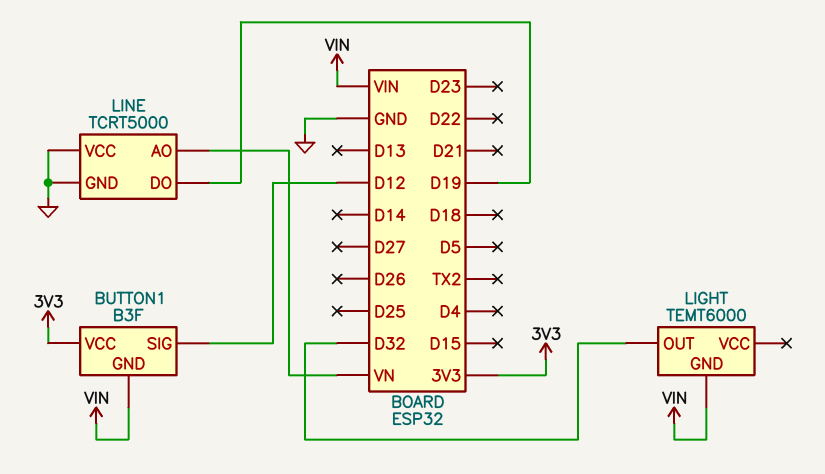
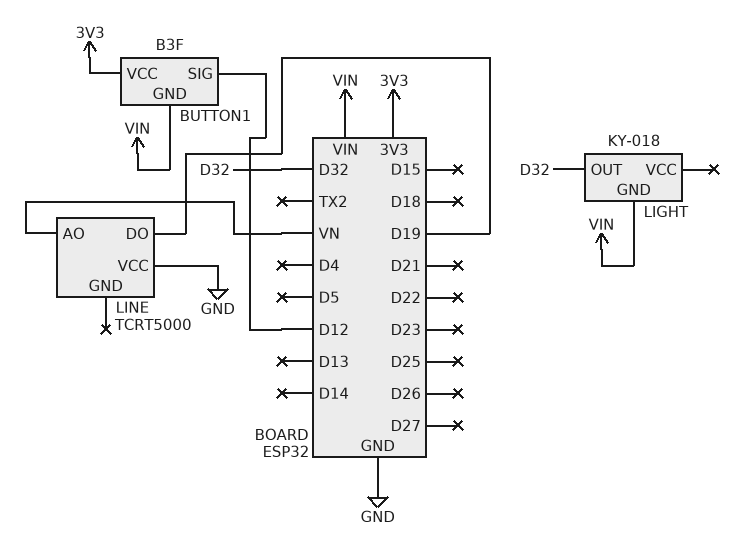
LIGHT: TEMT6000 -> KY-018
LINE pin GND: GND -> none

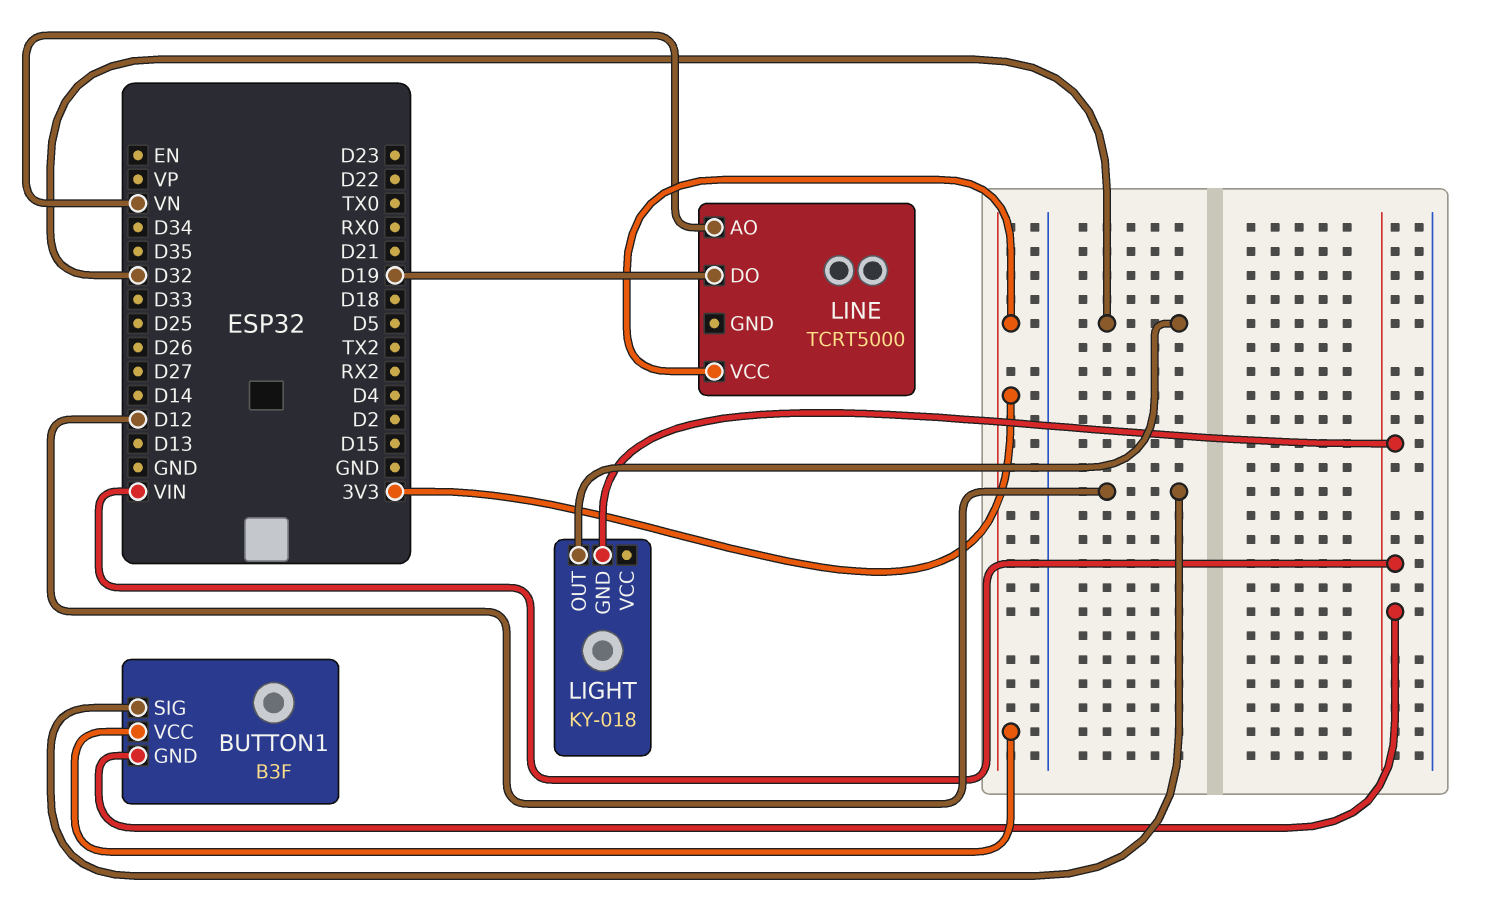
LINE pin VCC: GND -> 3V3

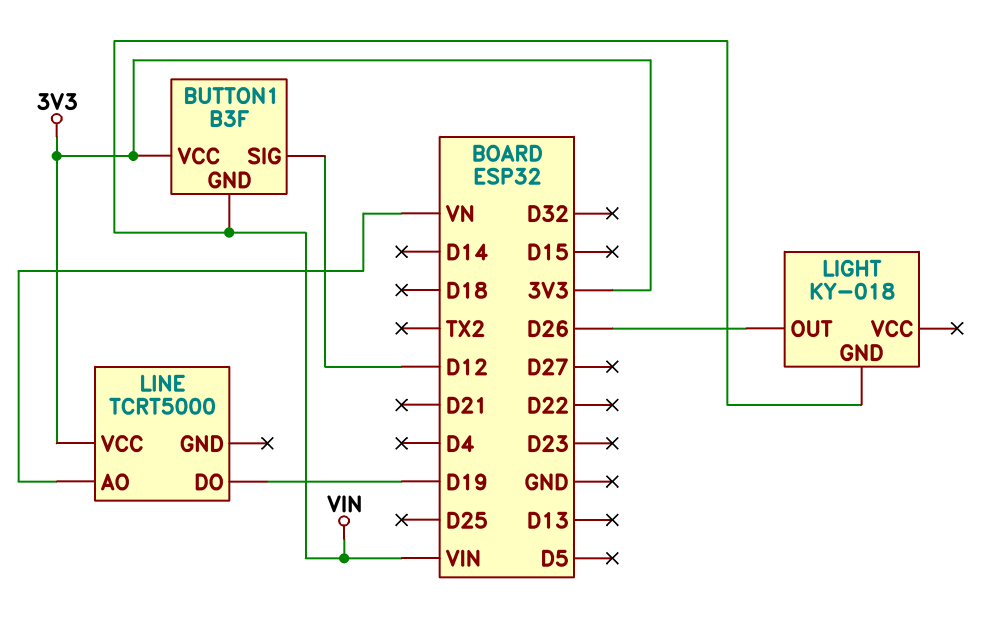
LIGHT pin OUT: D32 -> D26

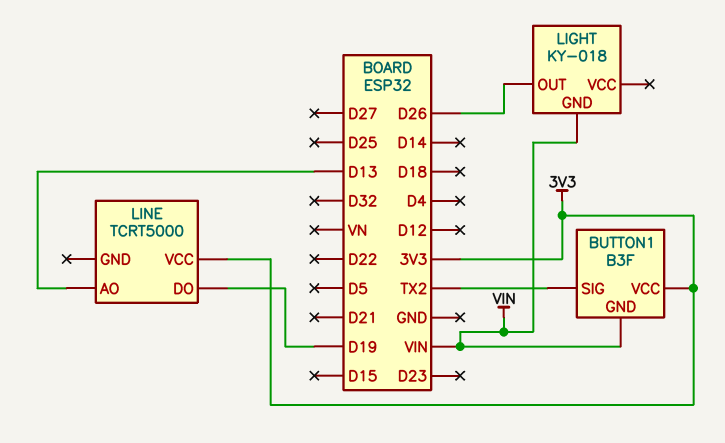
BUTTON1 pin SIG: D12 -> TX2
LINE pin AO: VN -> D13

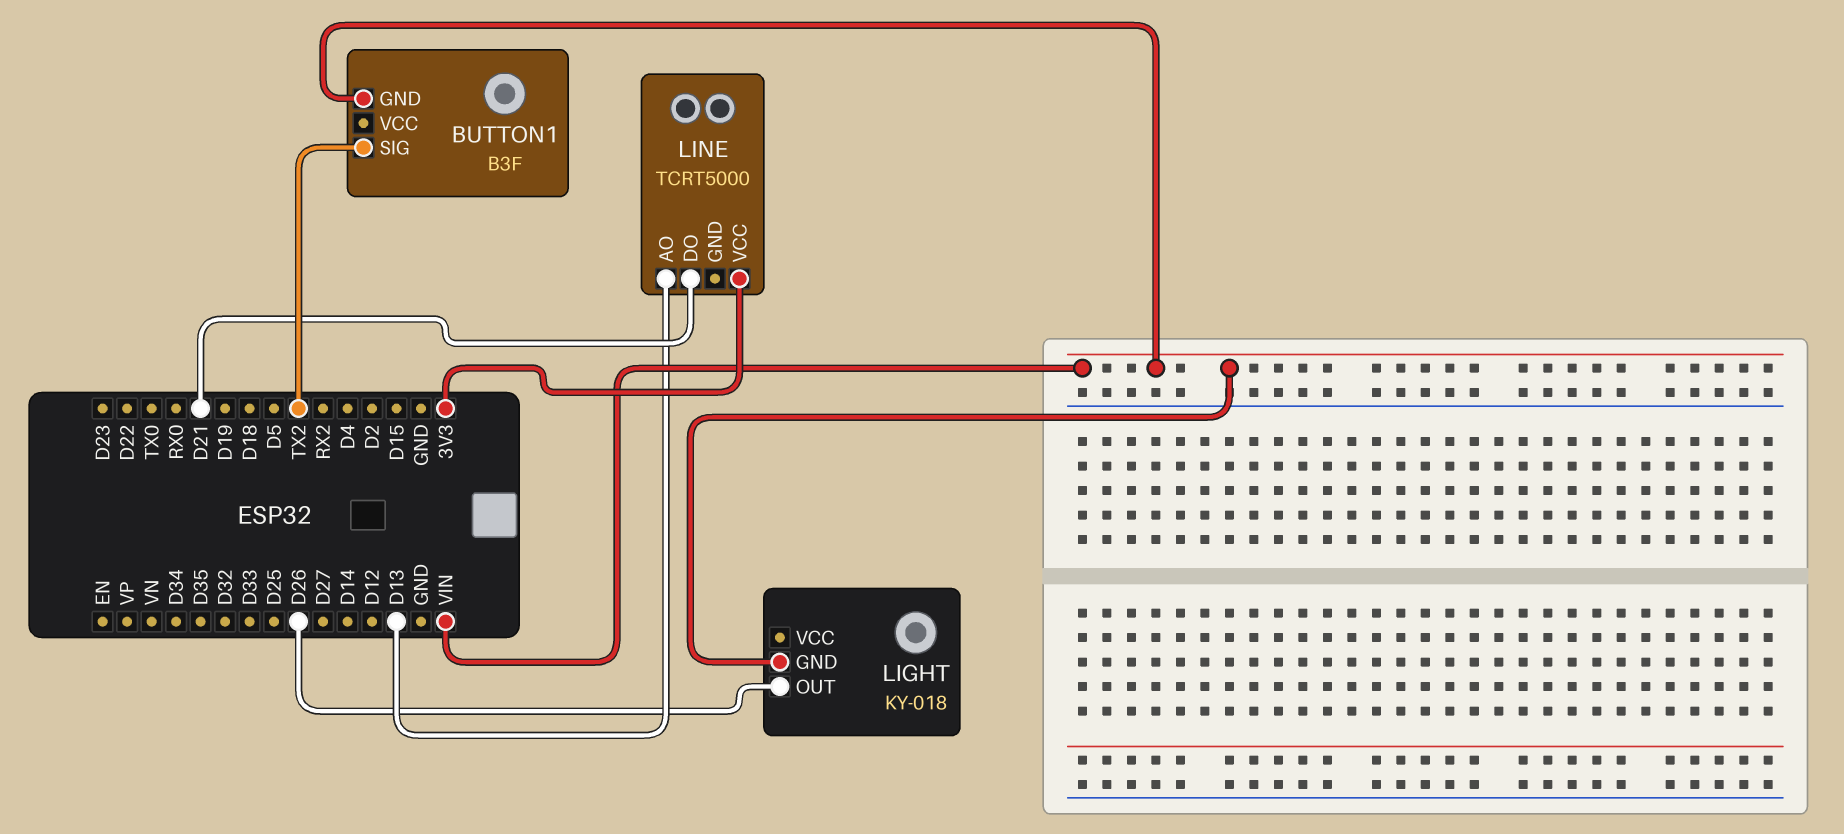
BUTTON1 pin VCC: 3V3 -> none
LINE pin DO: D19 -> D21

